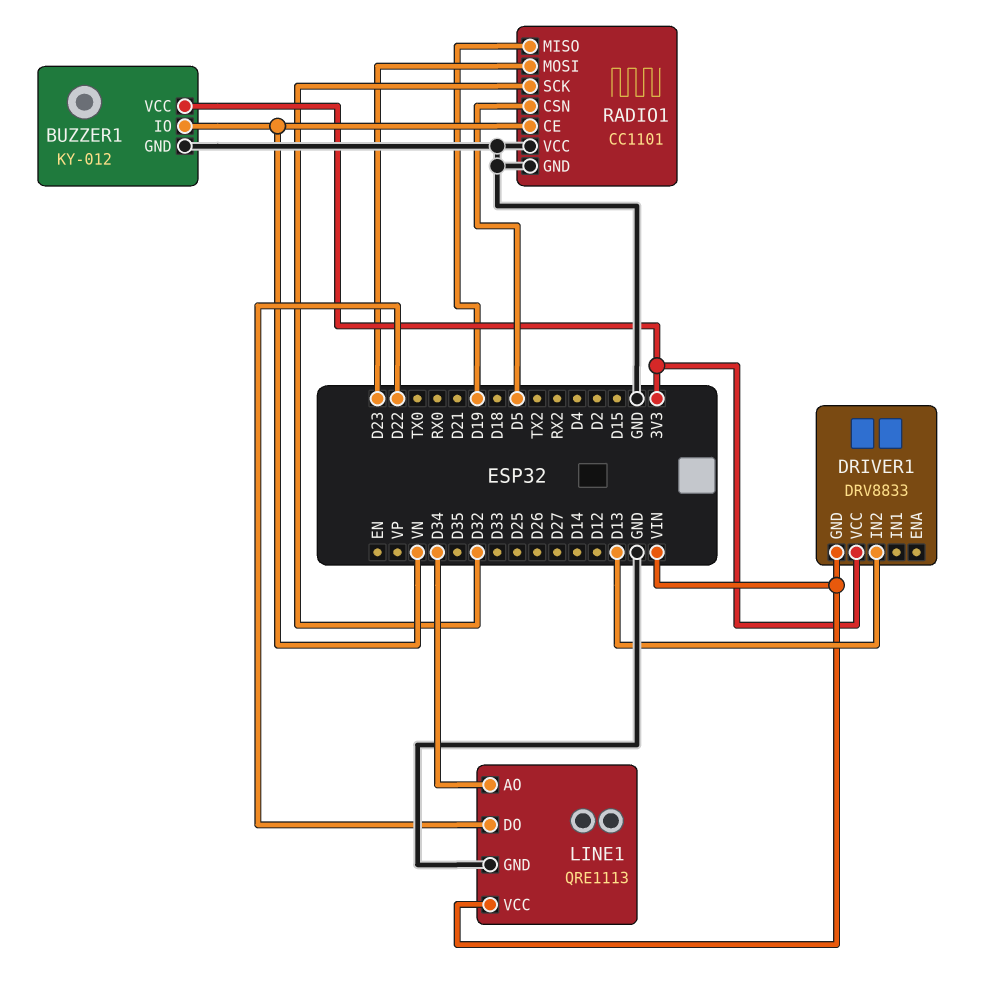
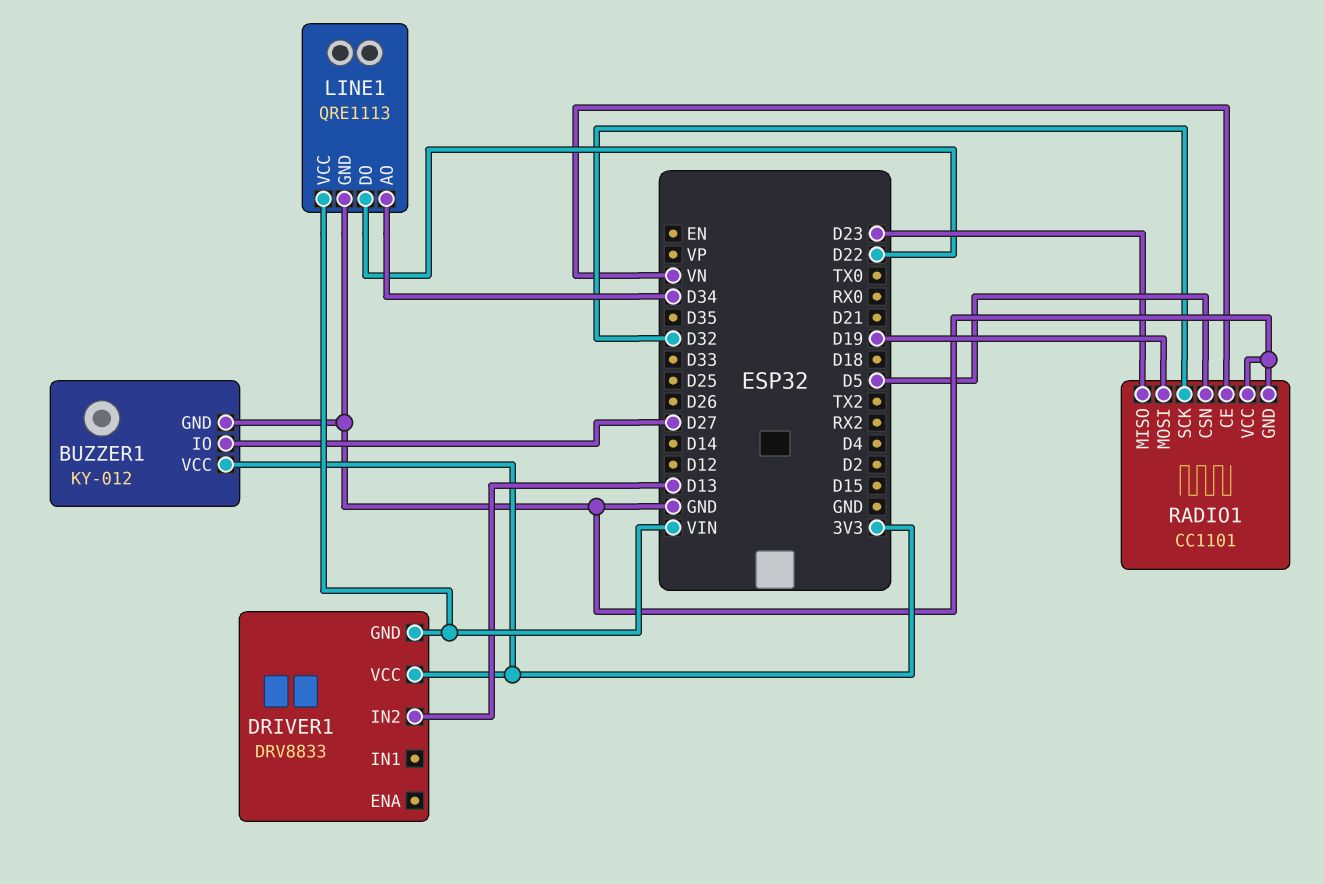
BUZZER1 pin IO: VN -> D27
RADIO1 pin MISO: D19 -> D23
RADIO1 pin MOSI: D23 -> D19

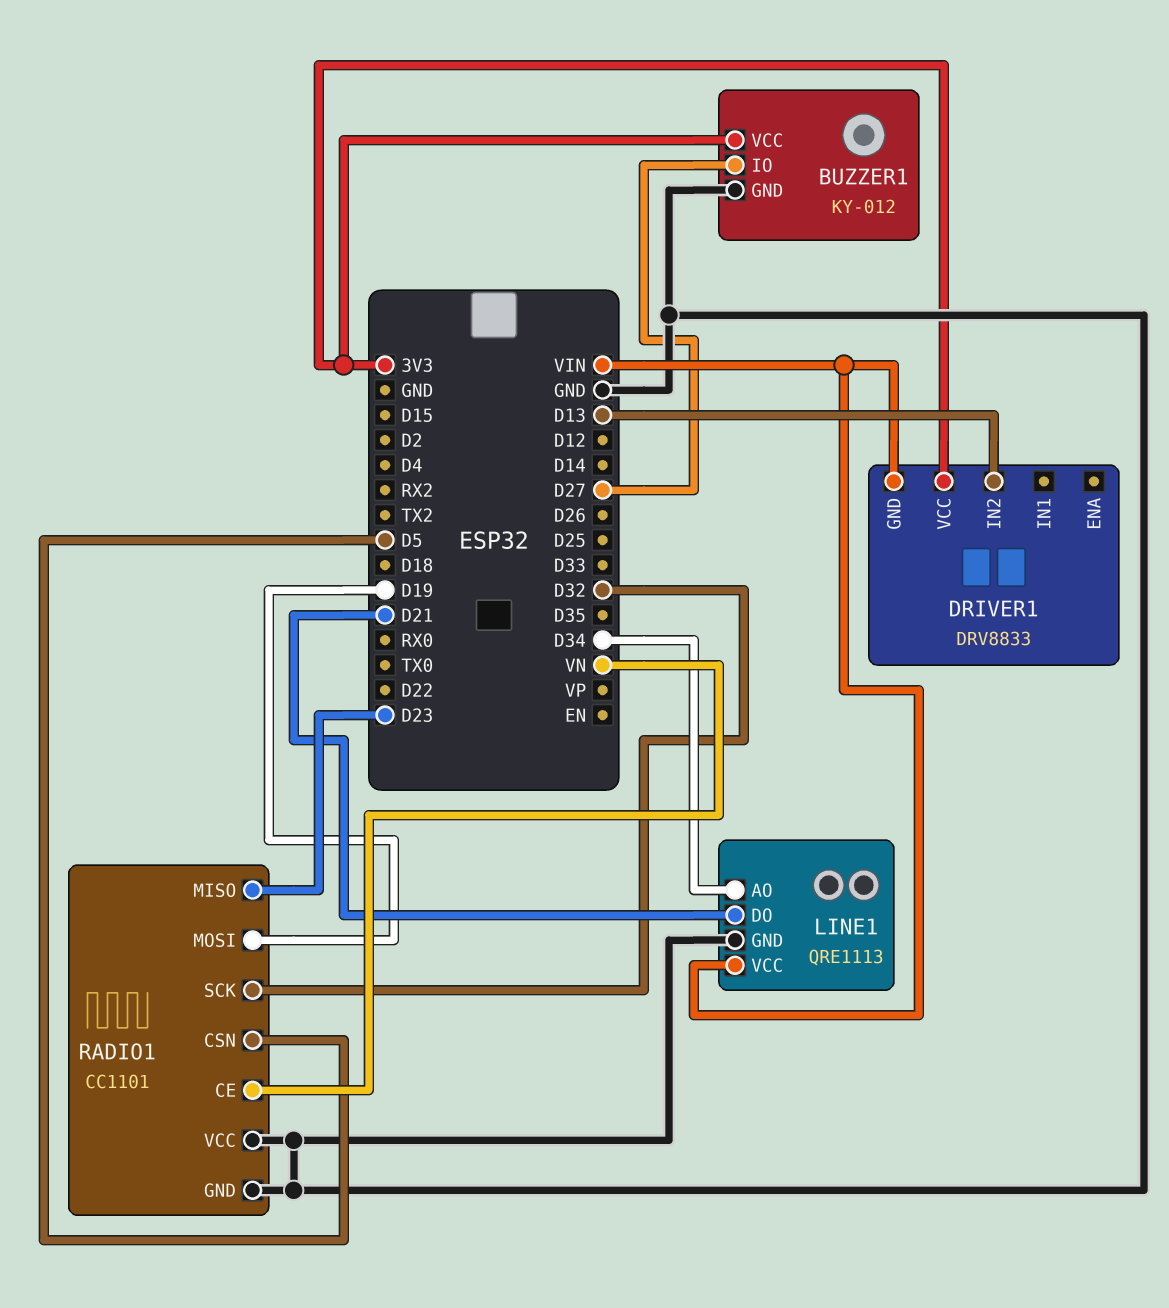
LINE1 pin DO: D22 -> D21

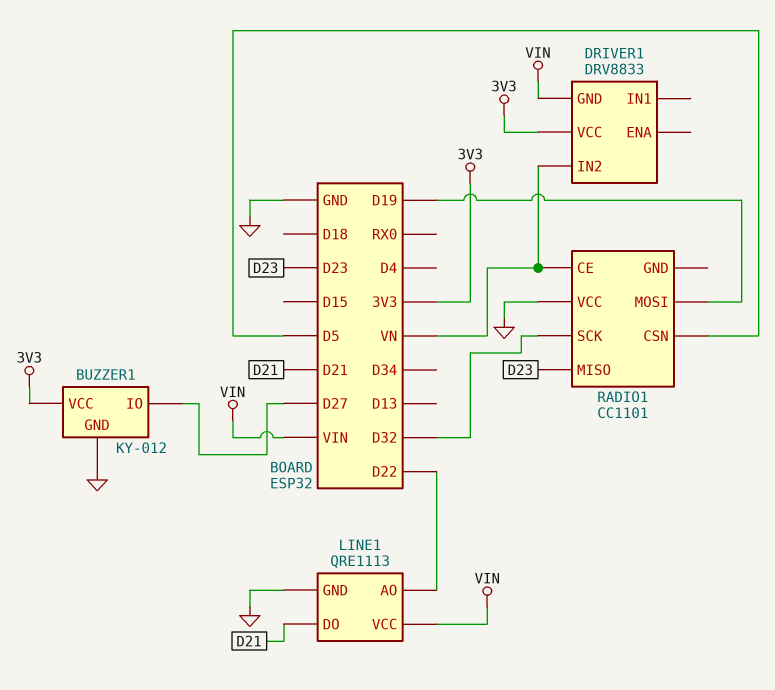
DRIVER1 pin IN2: D13 -> VN
LINE1 pin AO: D34 -> D22
RADIO1 pin GND: GND -> none

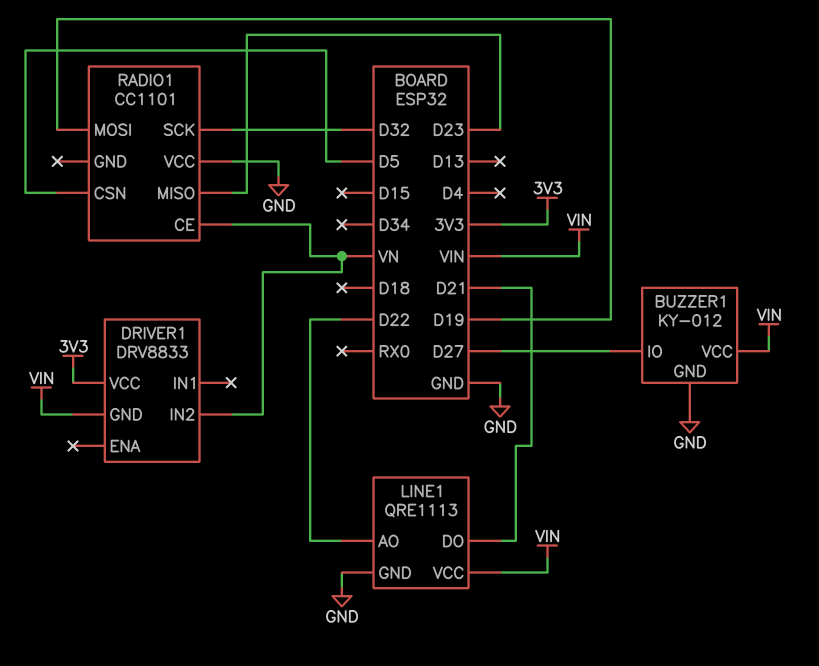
BUZZER1 pin VCC: 3V3 -> VIN

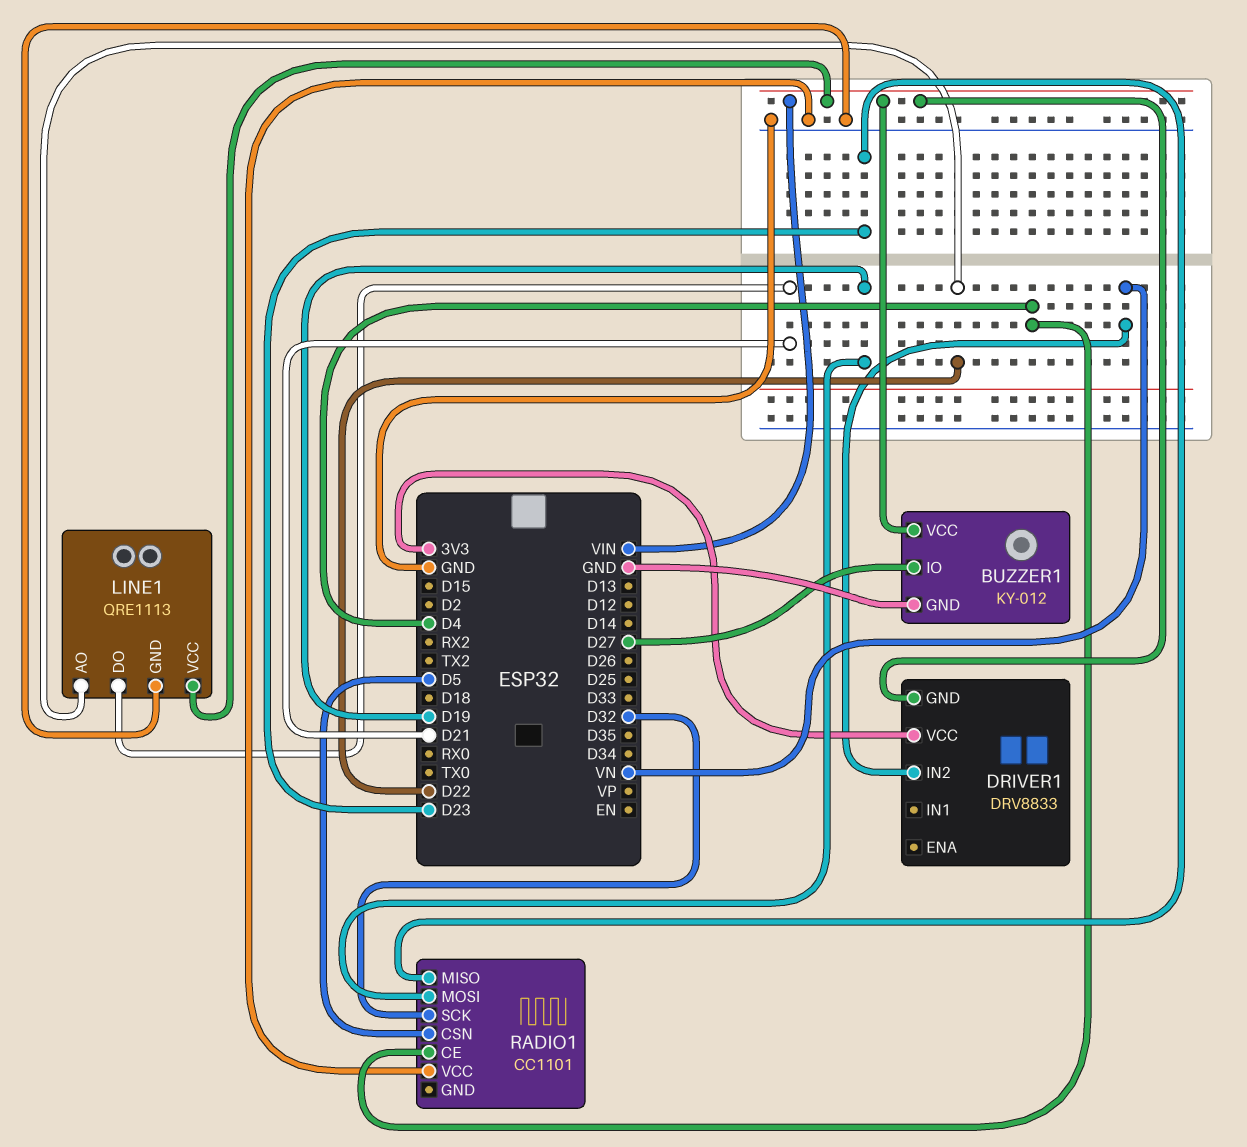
RADIO1 pin CE: VN -> D4

